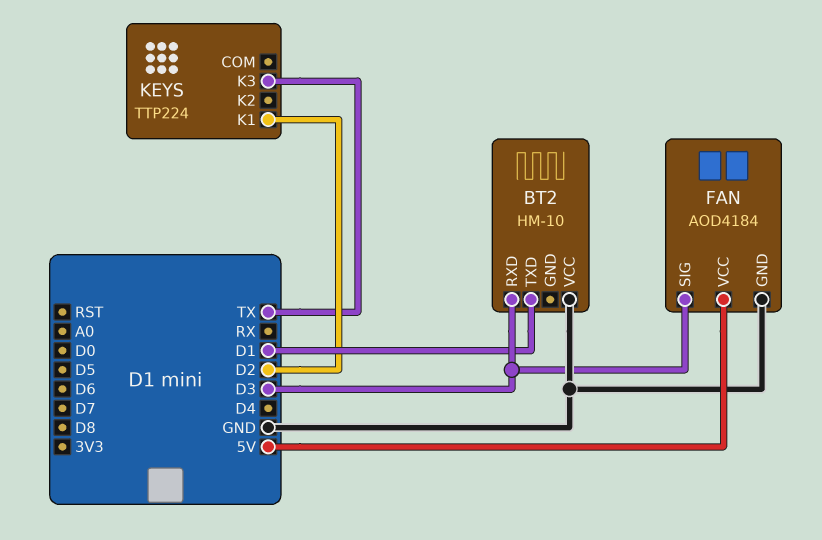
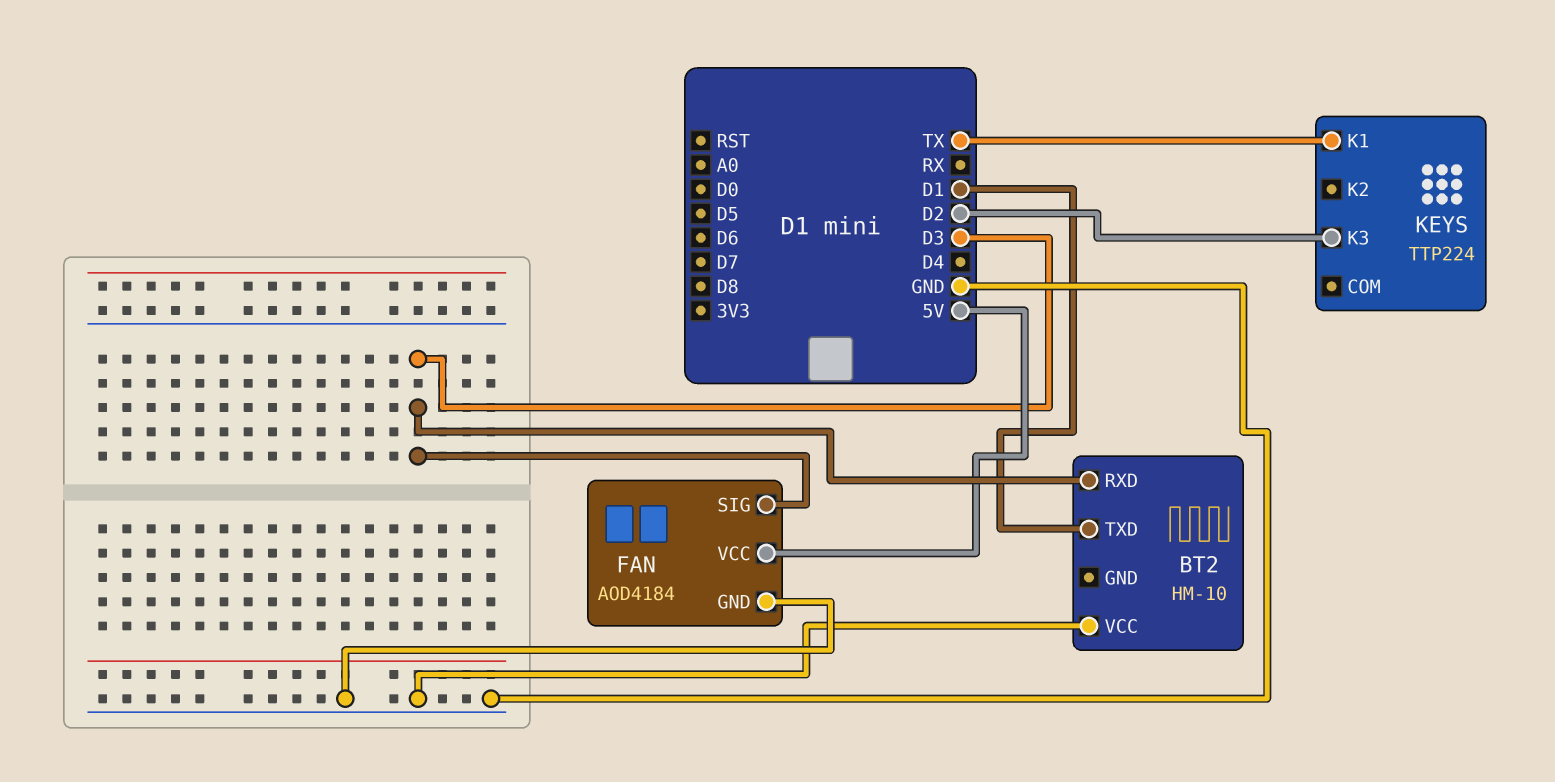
KEYS pin K1: D2 -> TX
KEYS pin K3: TX -> D2

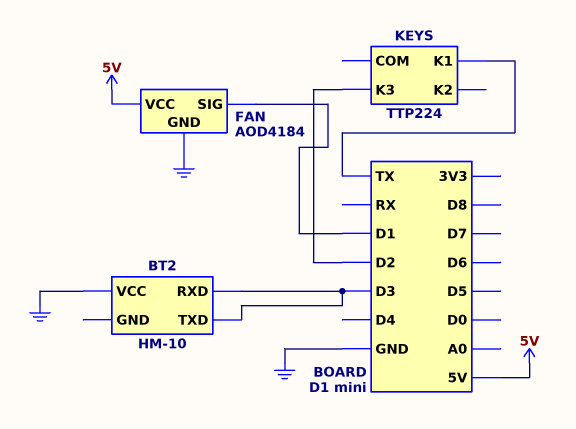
BT2 pin TXD: D1 -> D3
FAN pin SIG: D3 -> D1

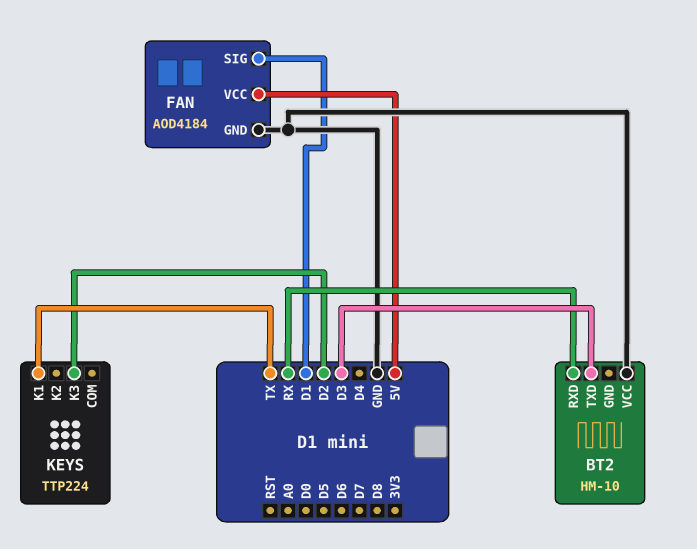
BT2 pin RXD: D3 -> RX

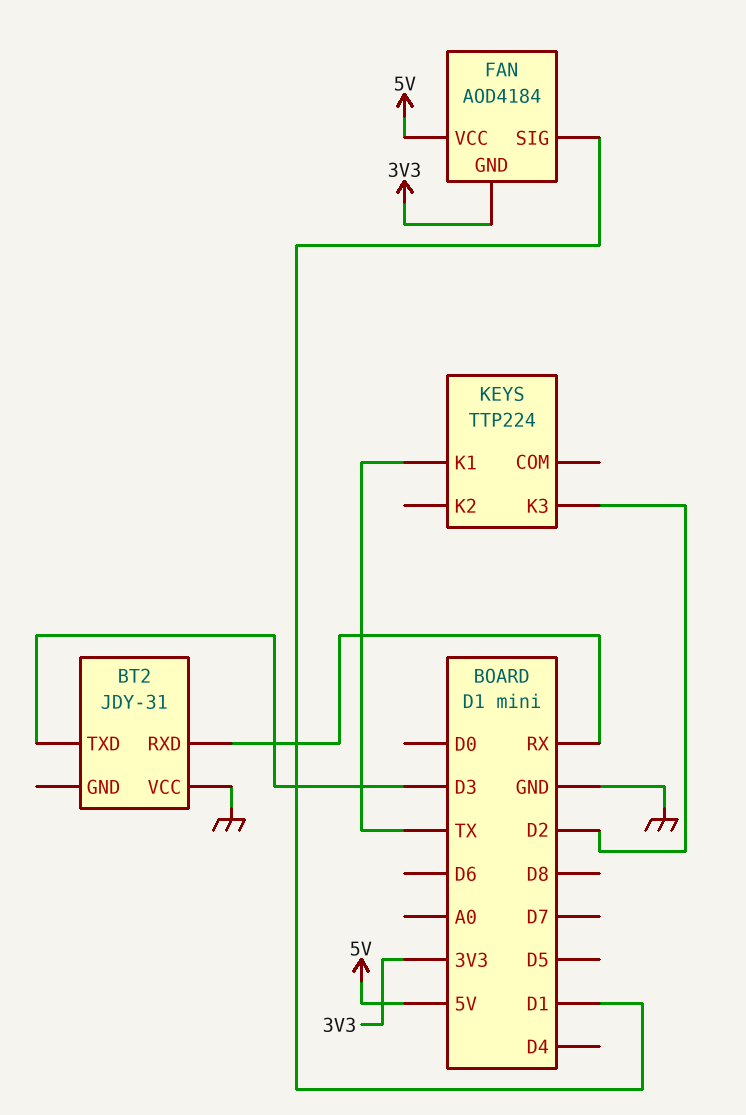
BT2: HM-10 -> JDY-31
FAN pin GND: GND -> 3V3

